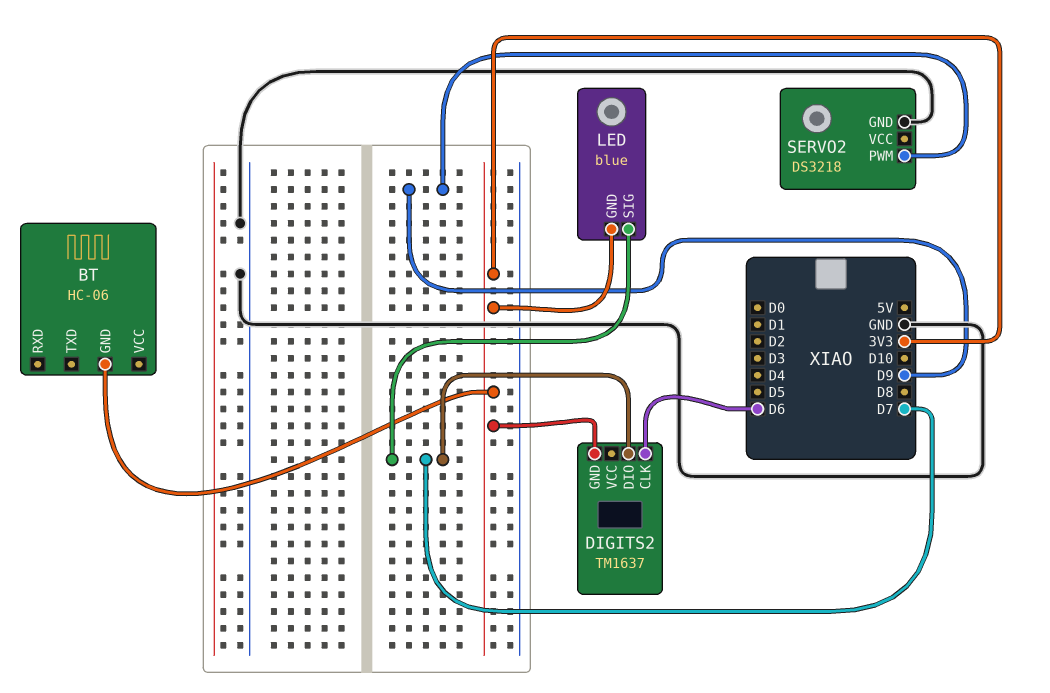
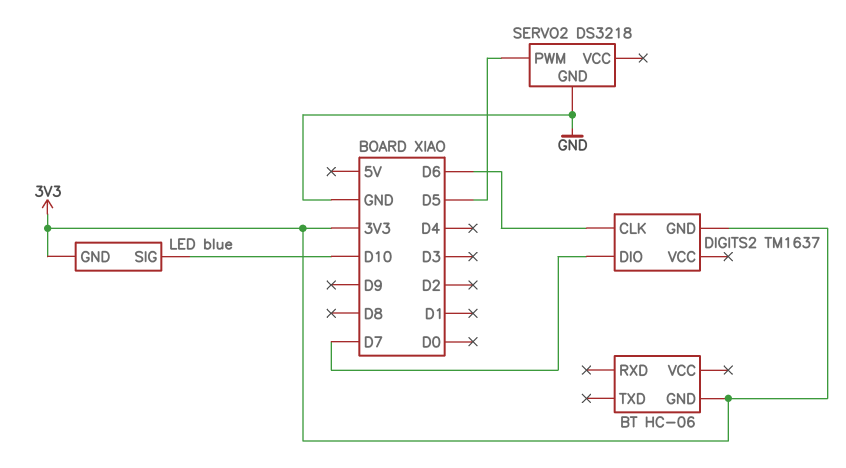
LED pin SIG: D7 -> D10
SERVO2 pin PWM: D9 -> D5

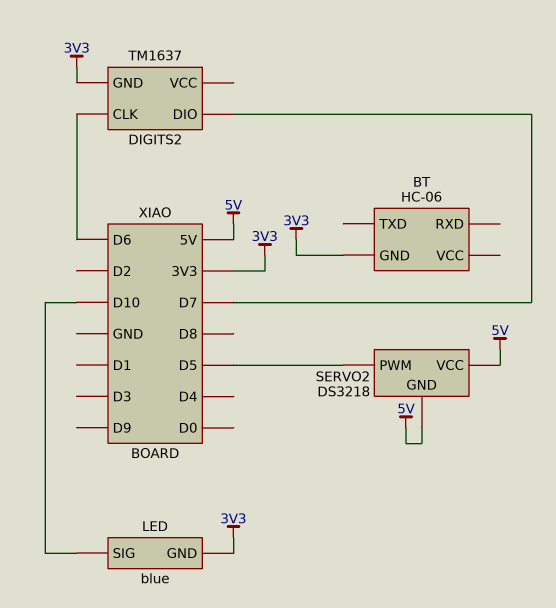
SERVO2 pin GND: GND -> 5V
SERVO2 pin VCC: none -> 5V

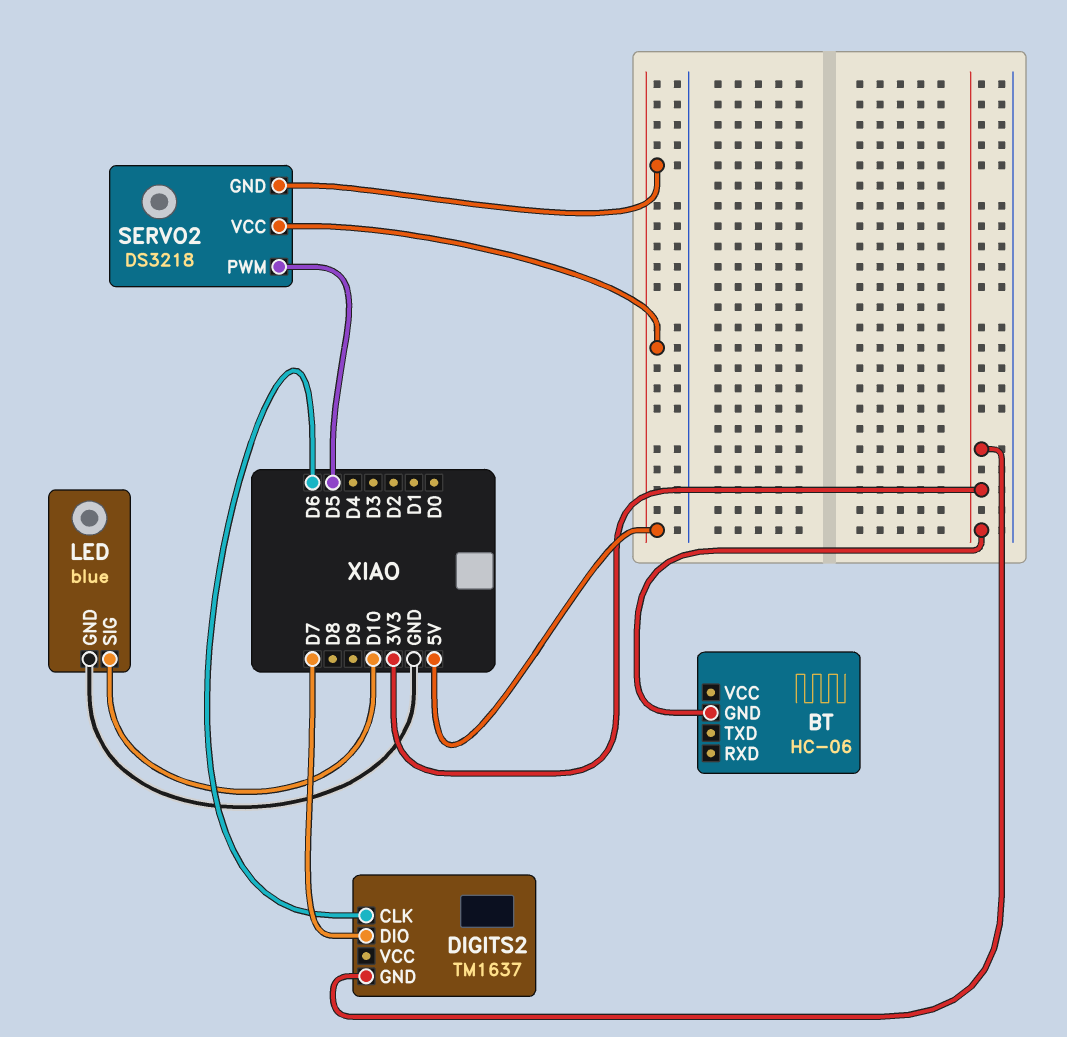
LED pin GND: 3V3 -> GND

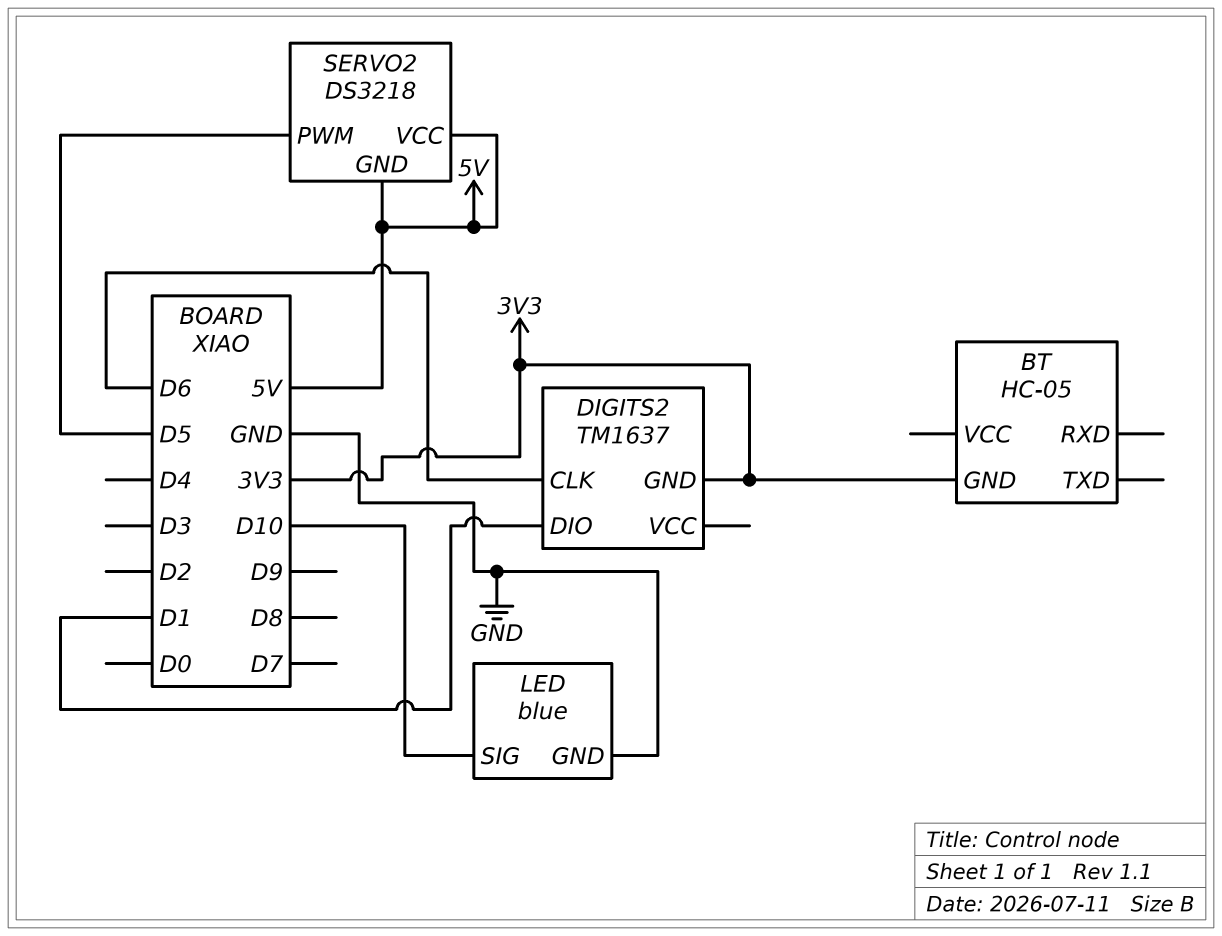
BT: HC-06 -> HC-05
DIGITS2 pin DIO: D7 -> D1

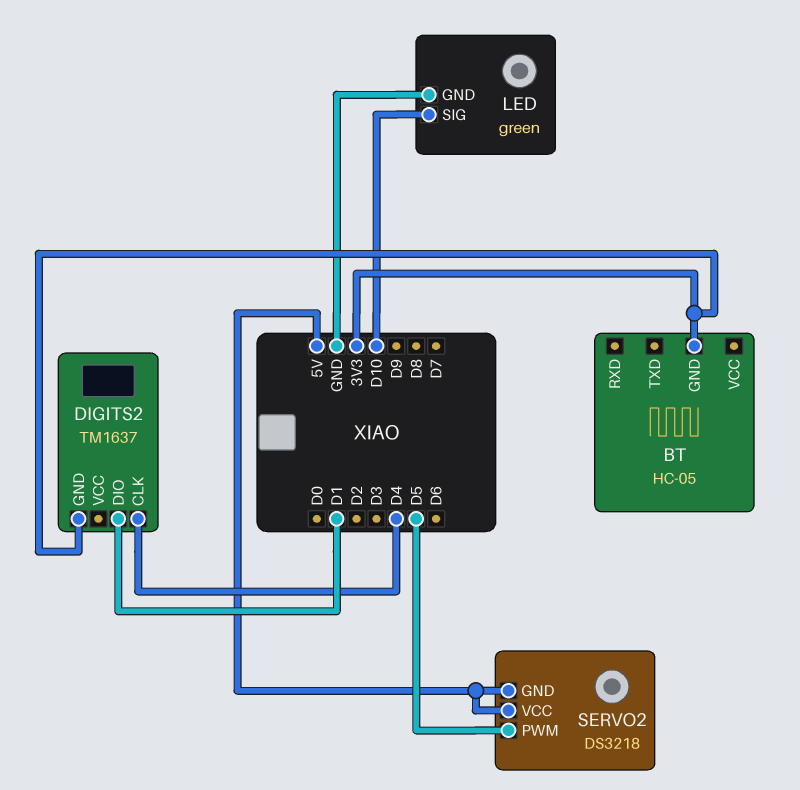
DIGITS2 pin CLK: D6 -> D4
LED: blue -> green

